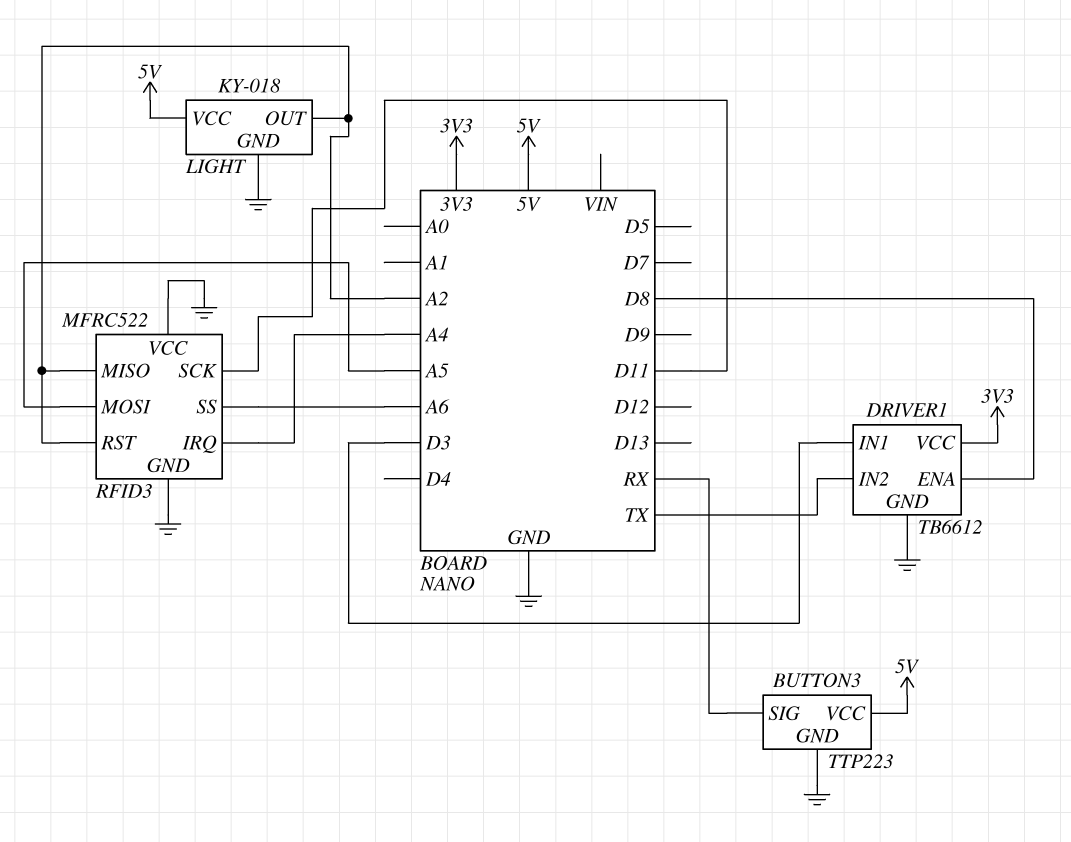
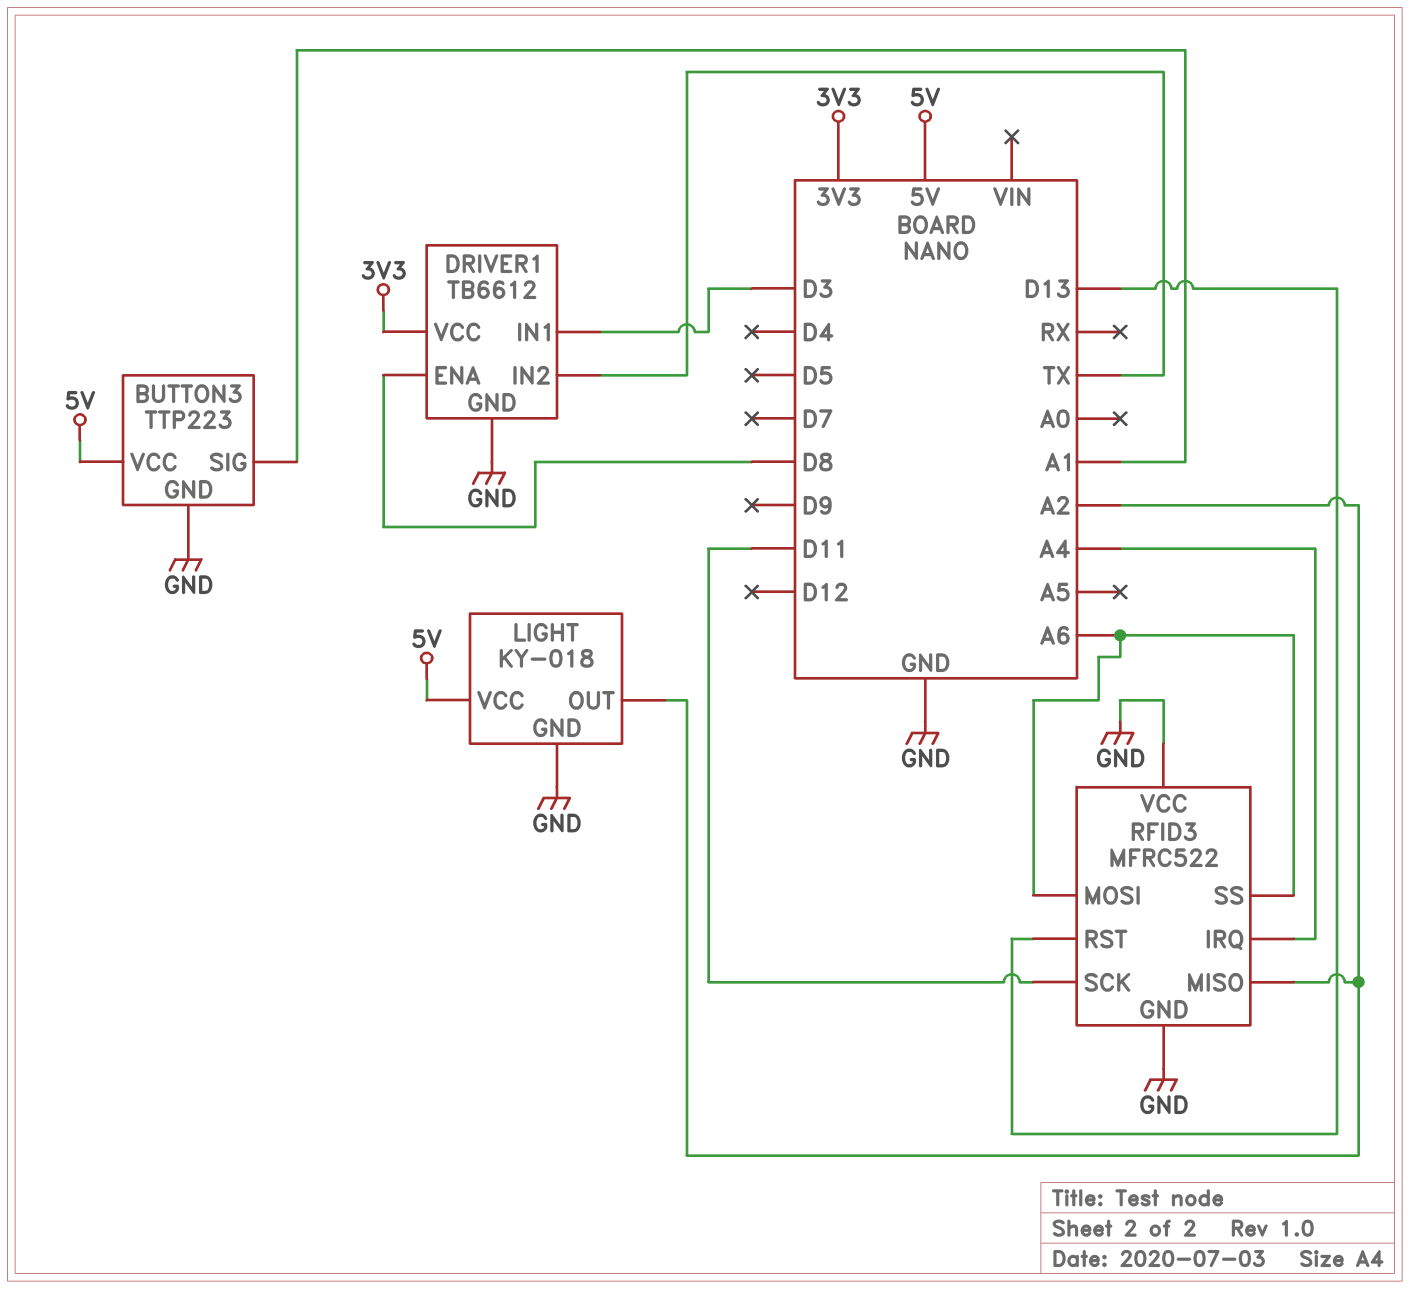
BUTTON3 pin SIG: RX -> A1
RFID3 pin MOSI: A5 -> A6
RFID3 pin RST: A2 -> D13

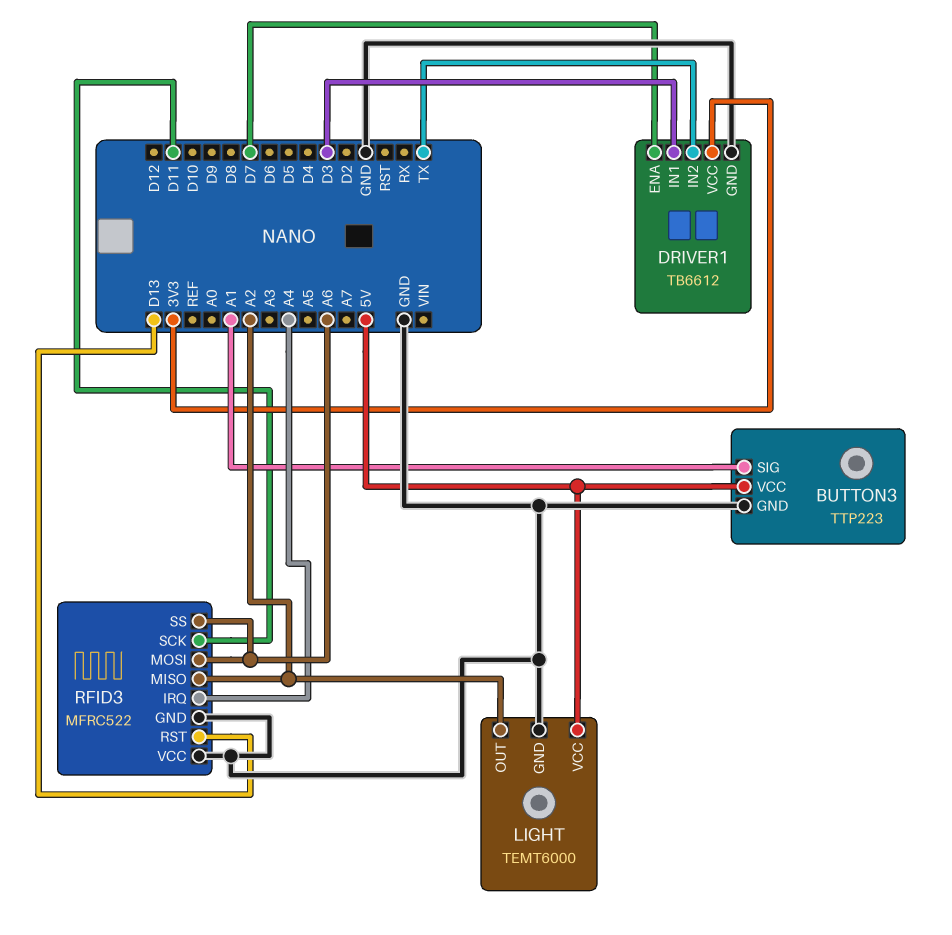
DRIVER1 pin ENA: D8 -> D7
LIGHT: KY-018 -> TEMT6000

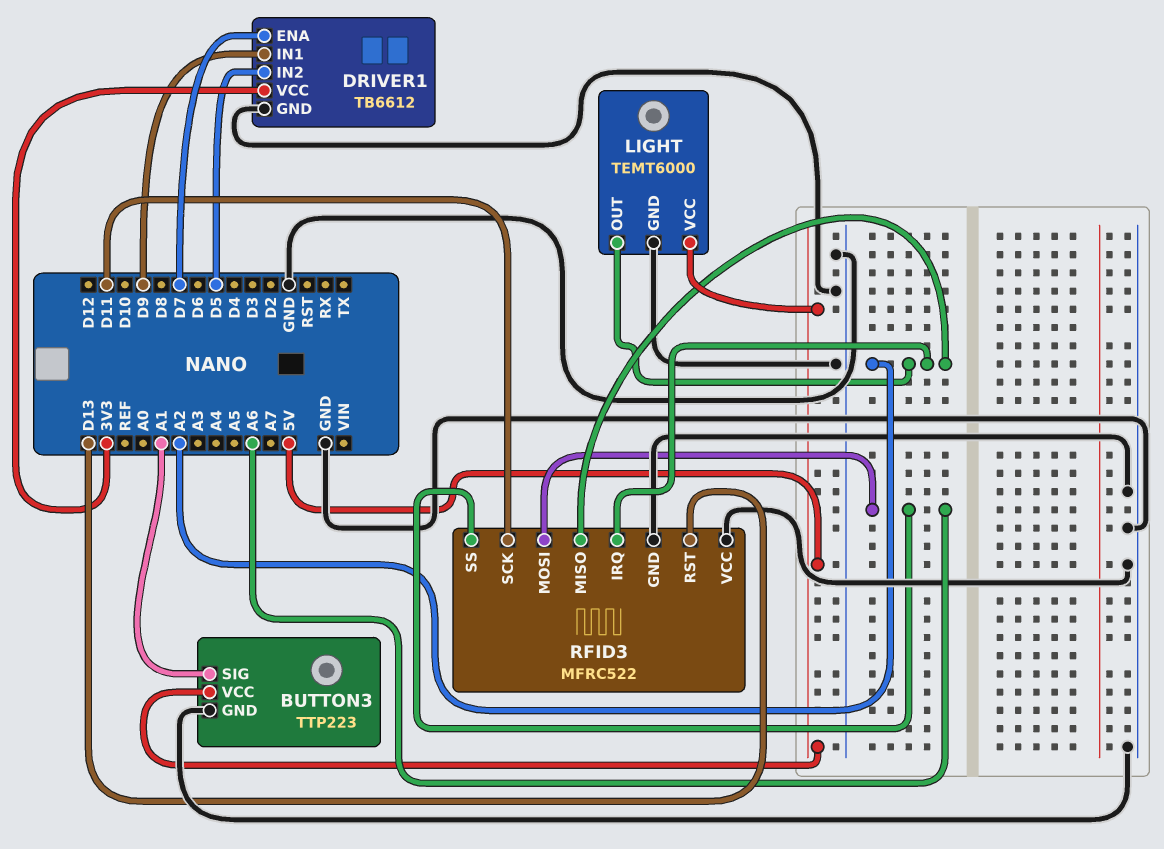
DRIVER1 pin IN1: D3 -> D9
DRIVER1 pin IN2: TX -> D5
RFID3 pin IRQ: A4 -> A2

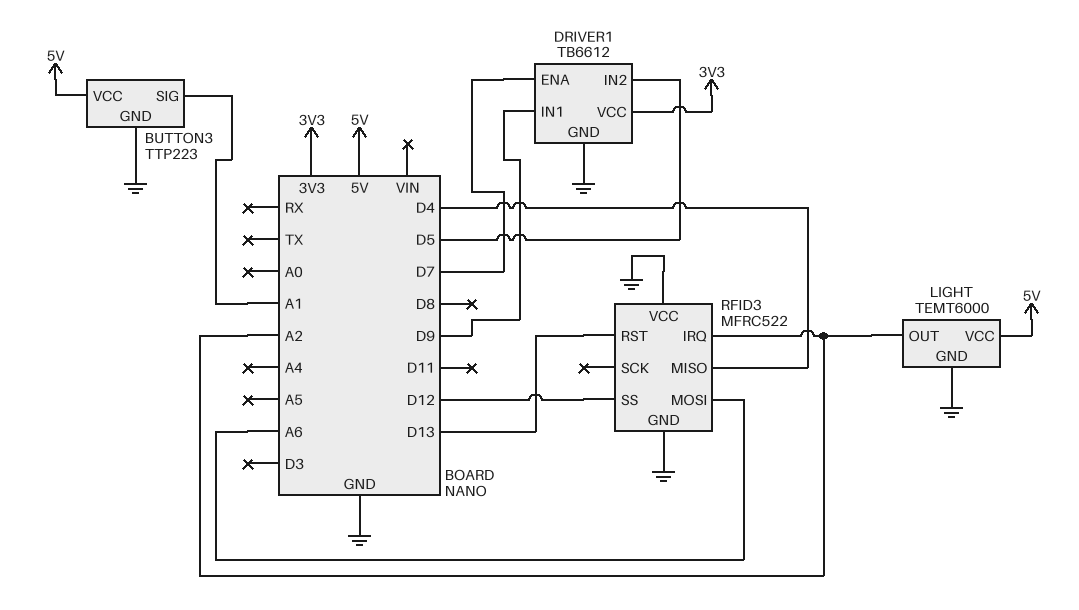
RFID3 pin MISO: A2 -> D4
RFID3 pin SCK: D11 -> none
RFID3 pin SS: A6 -> D12

